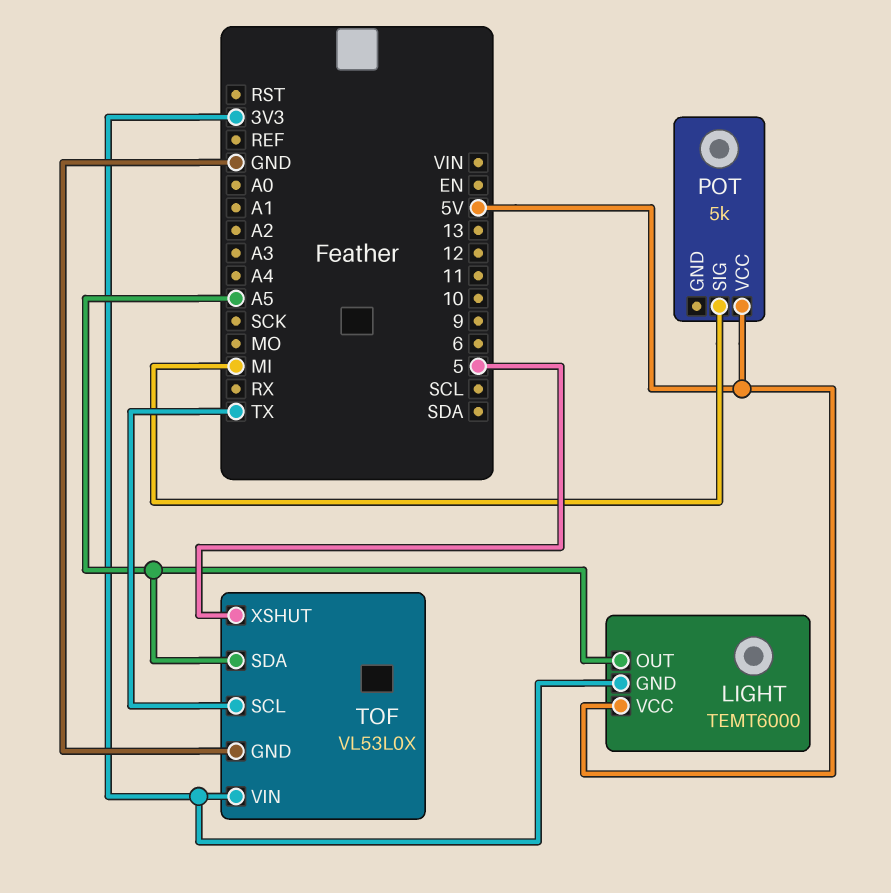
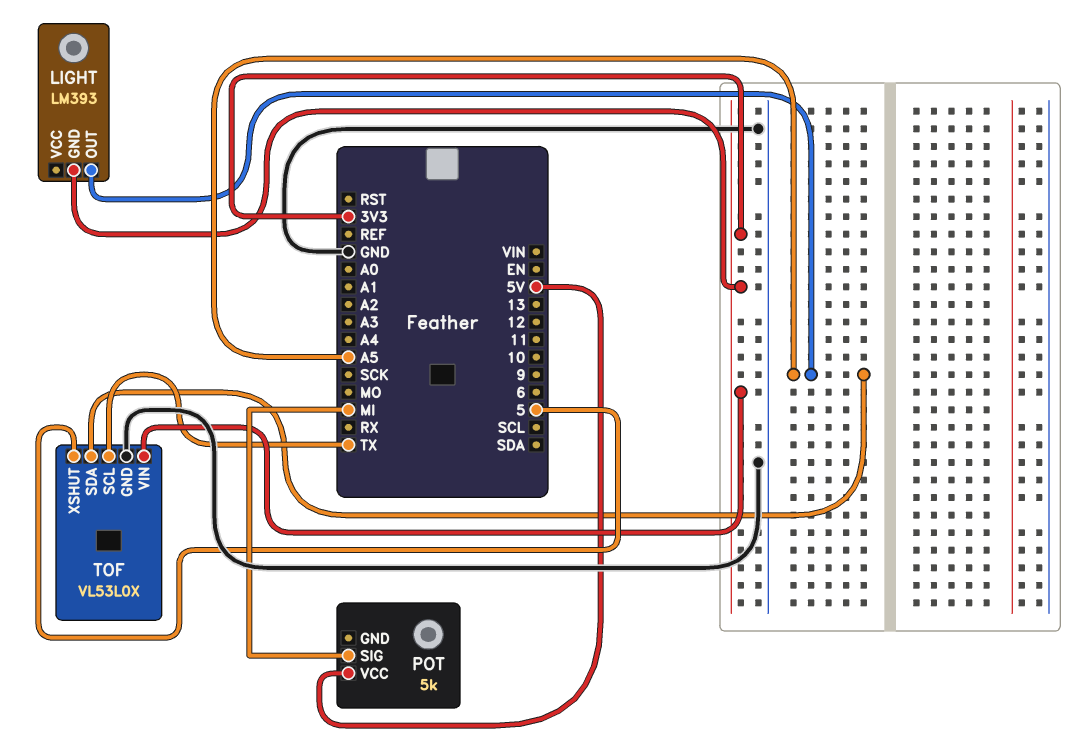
LIGHT: TEMT6000 -> LM393
LIGHT pin VCC: 5V -> none

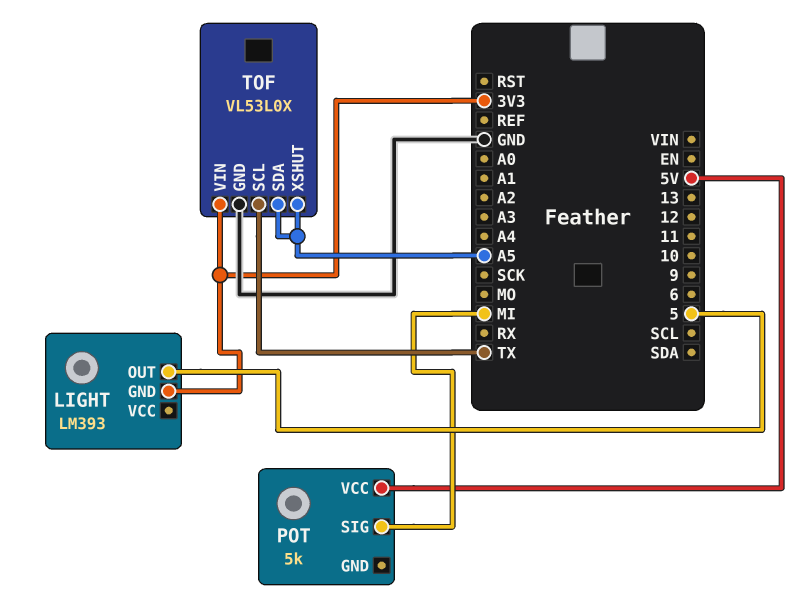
LIGHT pin OUT: A5 -> 5
TOF pin XSHUT: 5 -> A5

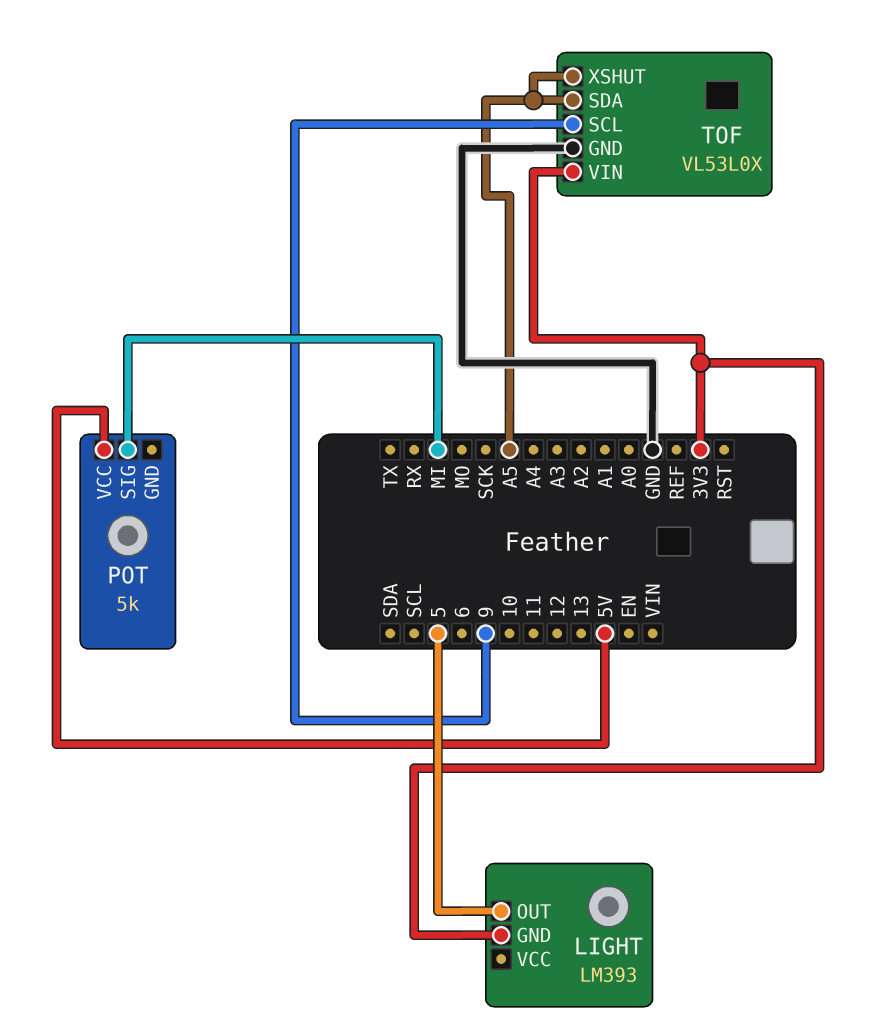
TOF pin SCL: TX -> 9

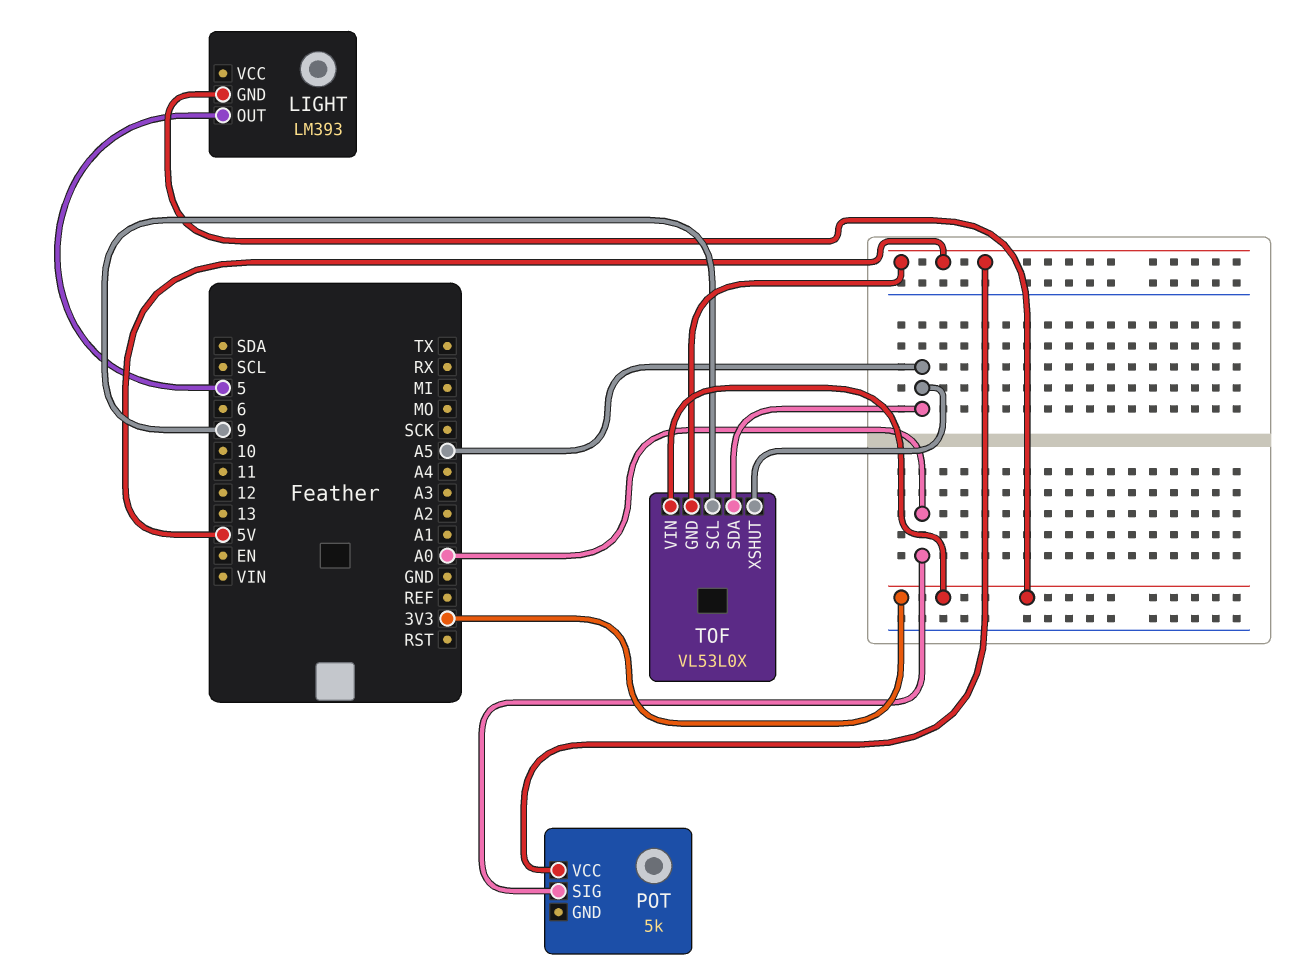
POT pin SIG: MI -> A0
TOF pin GND: GND -> 5V

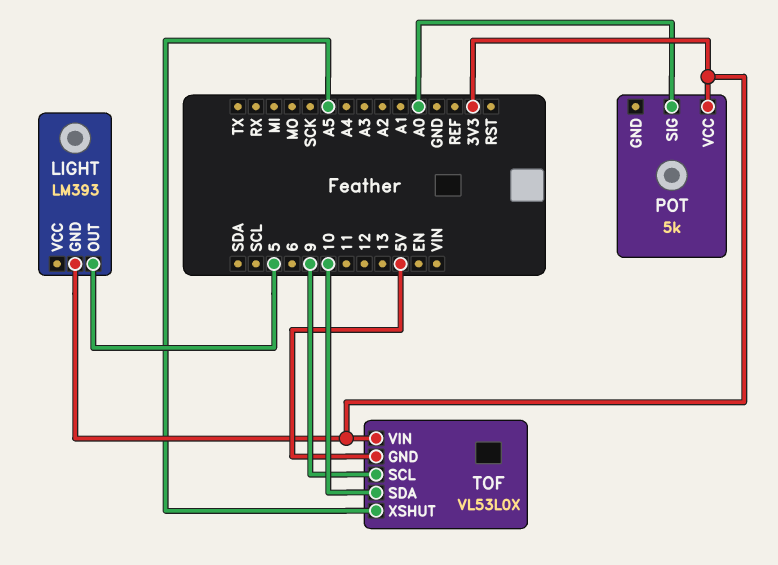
POT pin VCC: 5V -> 3V3
TOF pin SDA: A5 -> 10

